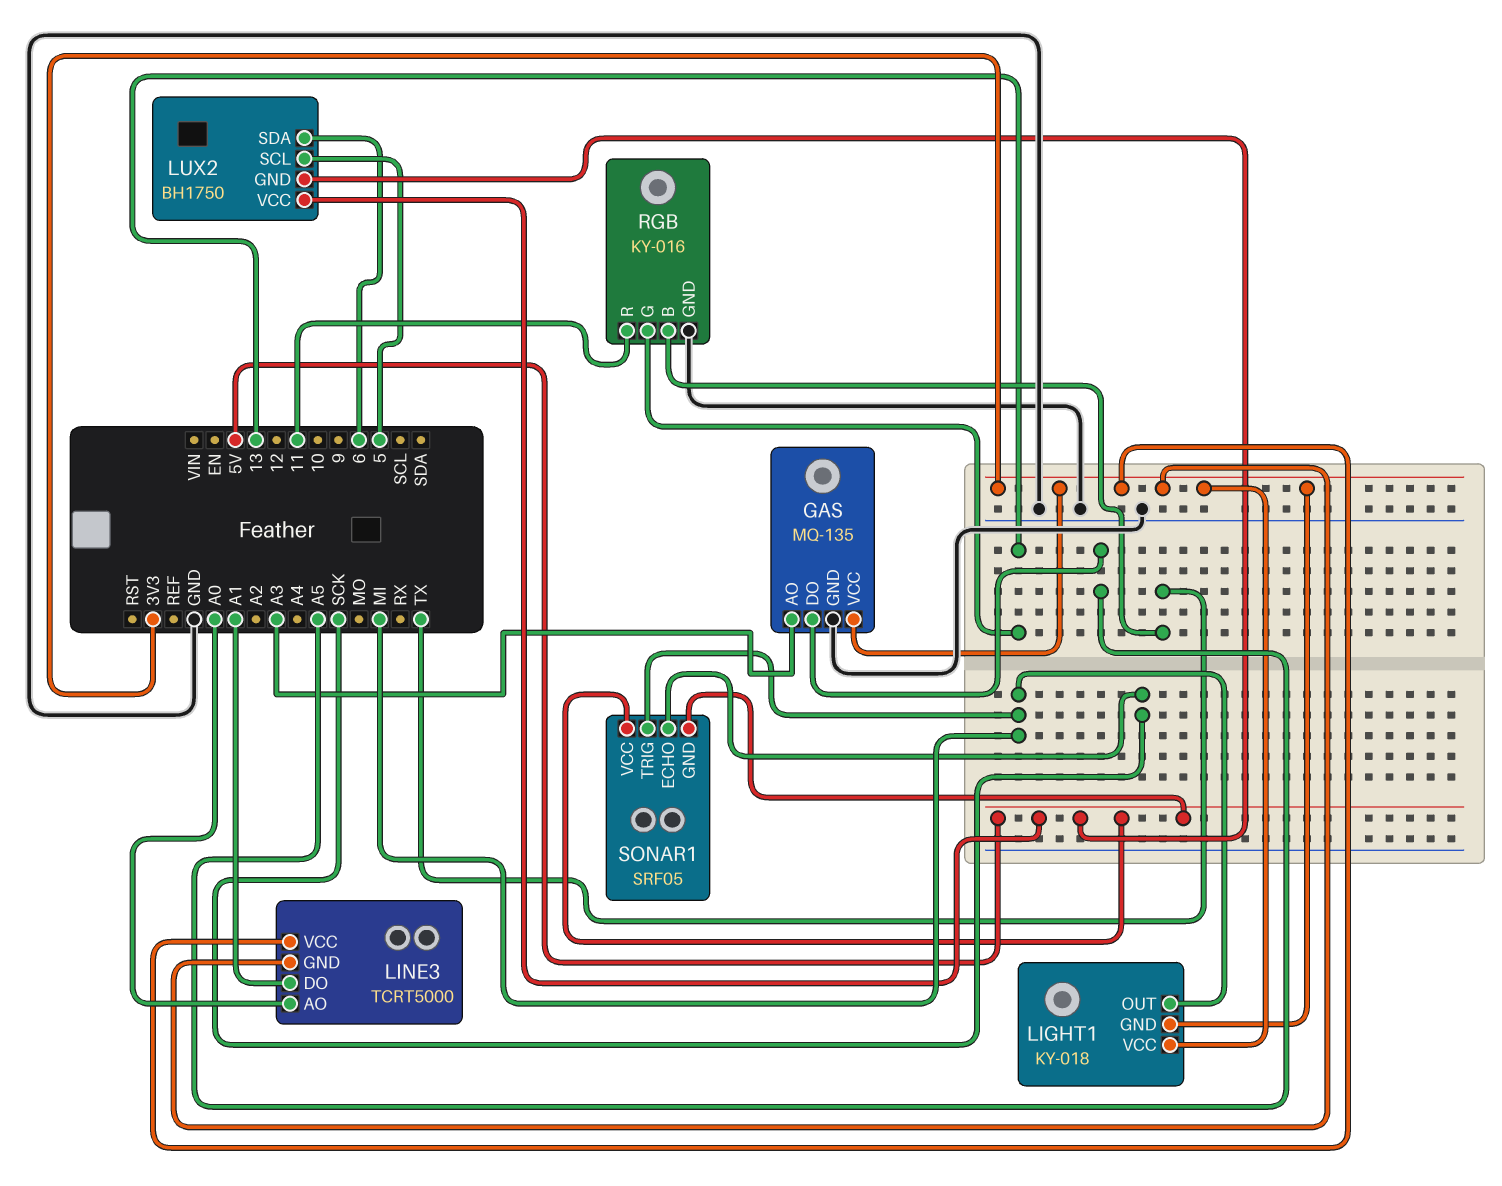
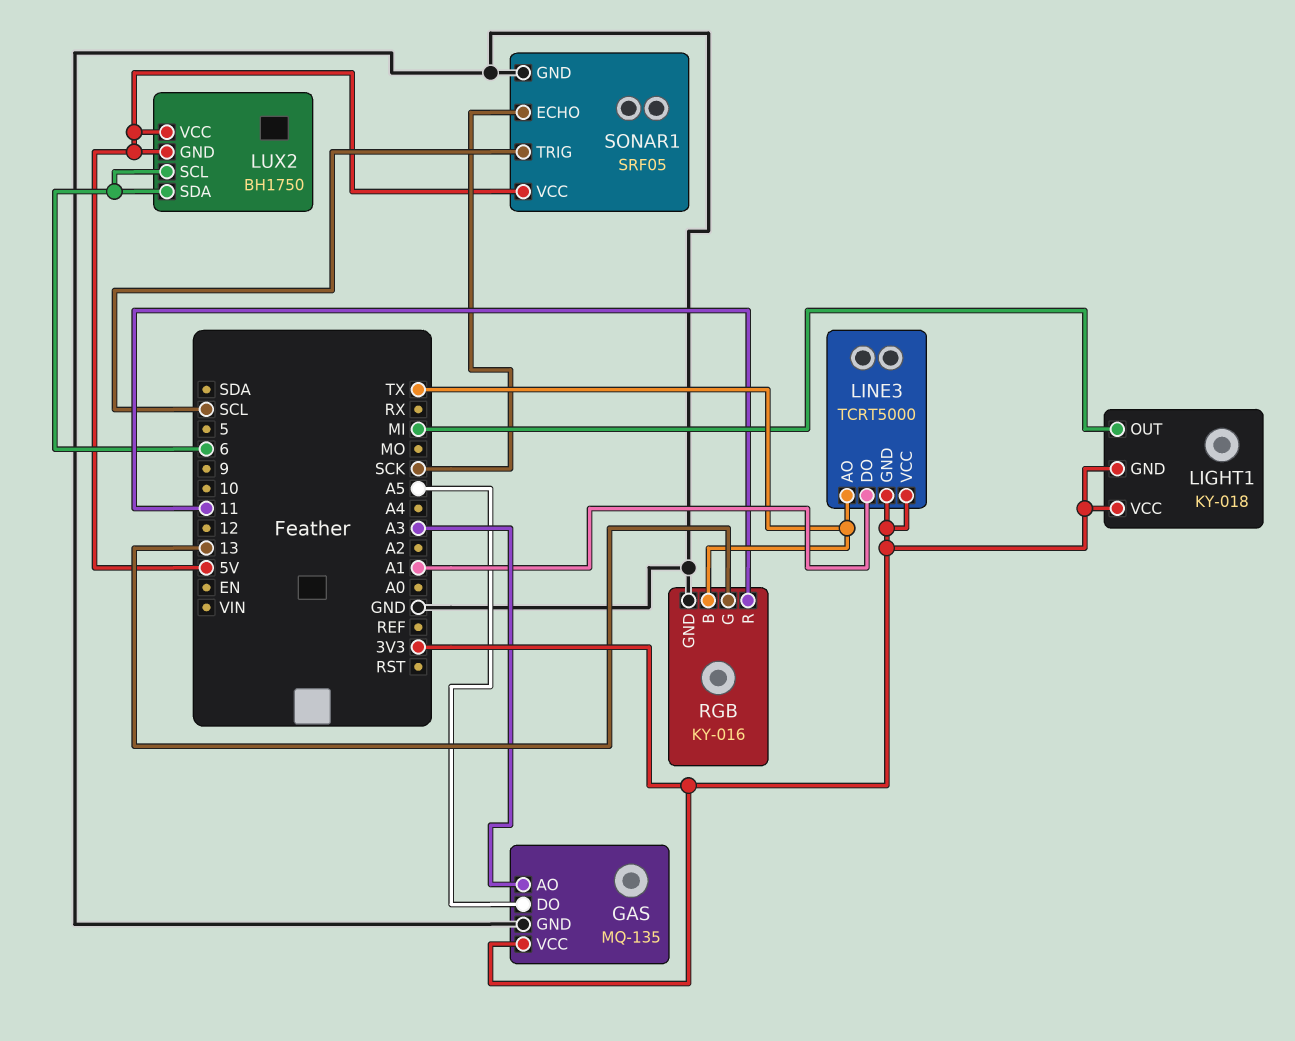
LINE3 pin AO: A0 -> TX
LUX2 pin SCL: 5 -> 6
SONAR1 pin GND: 5V -> GND
SONAR1 pin TRIG: MI -> SCL

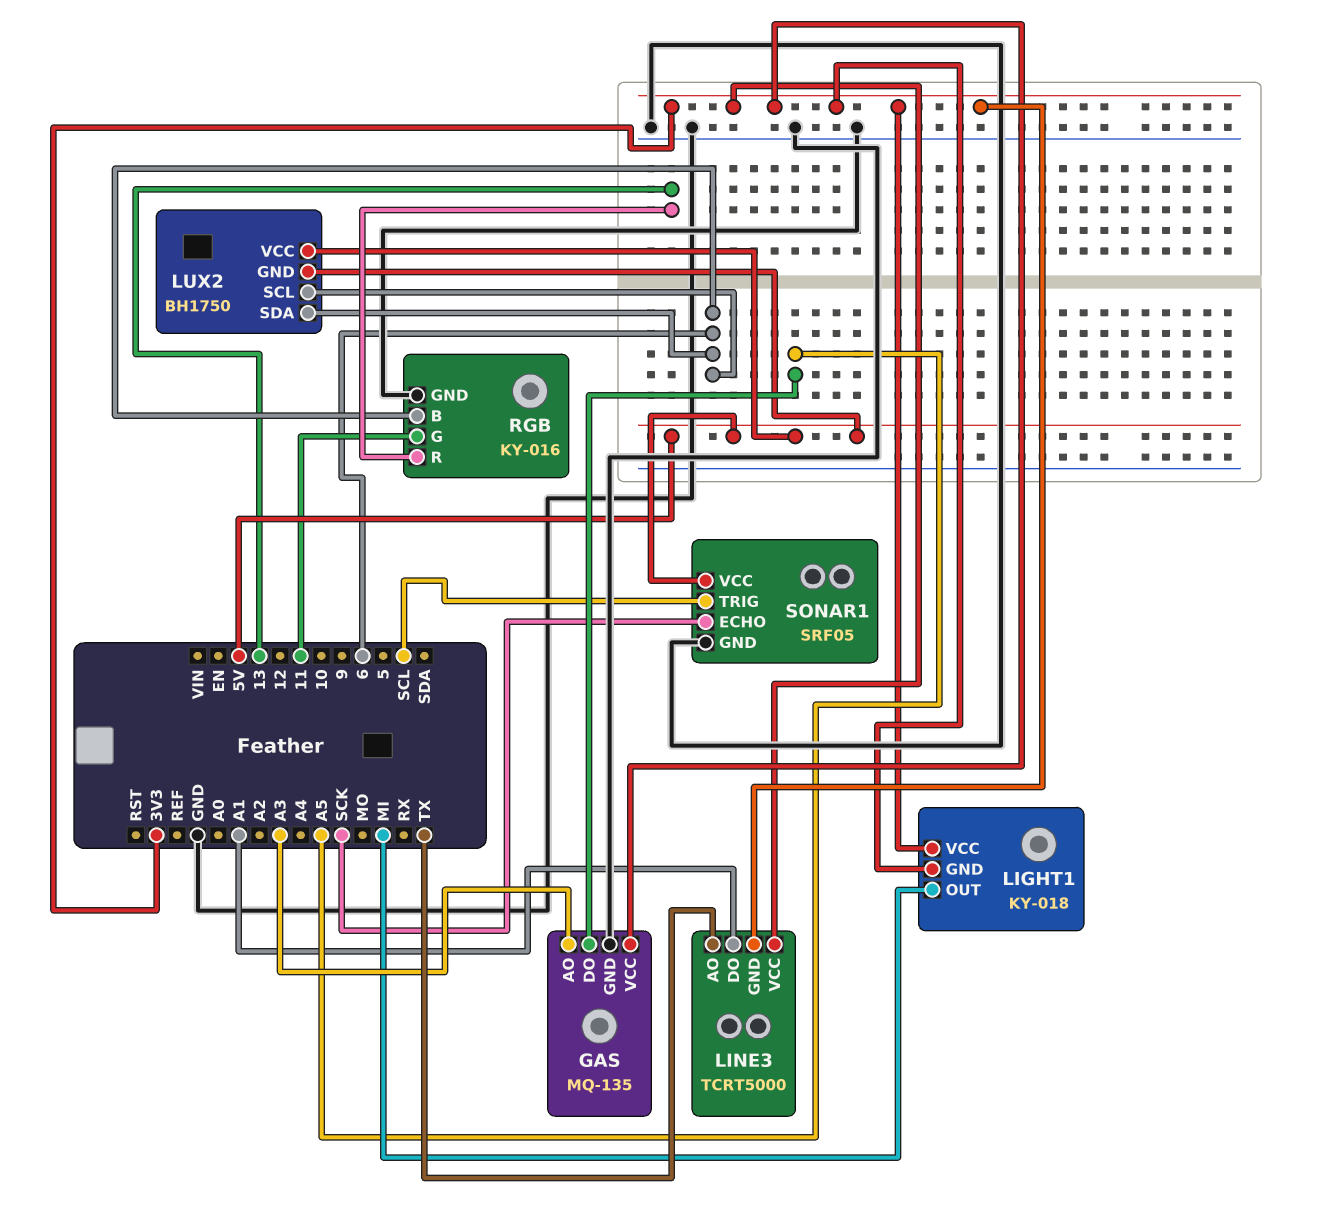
RGB pin B: TX -> 6
RGB pin G: 13 -> 11
RGB pin R: 11 -> 13

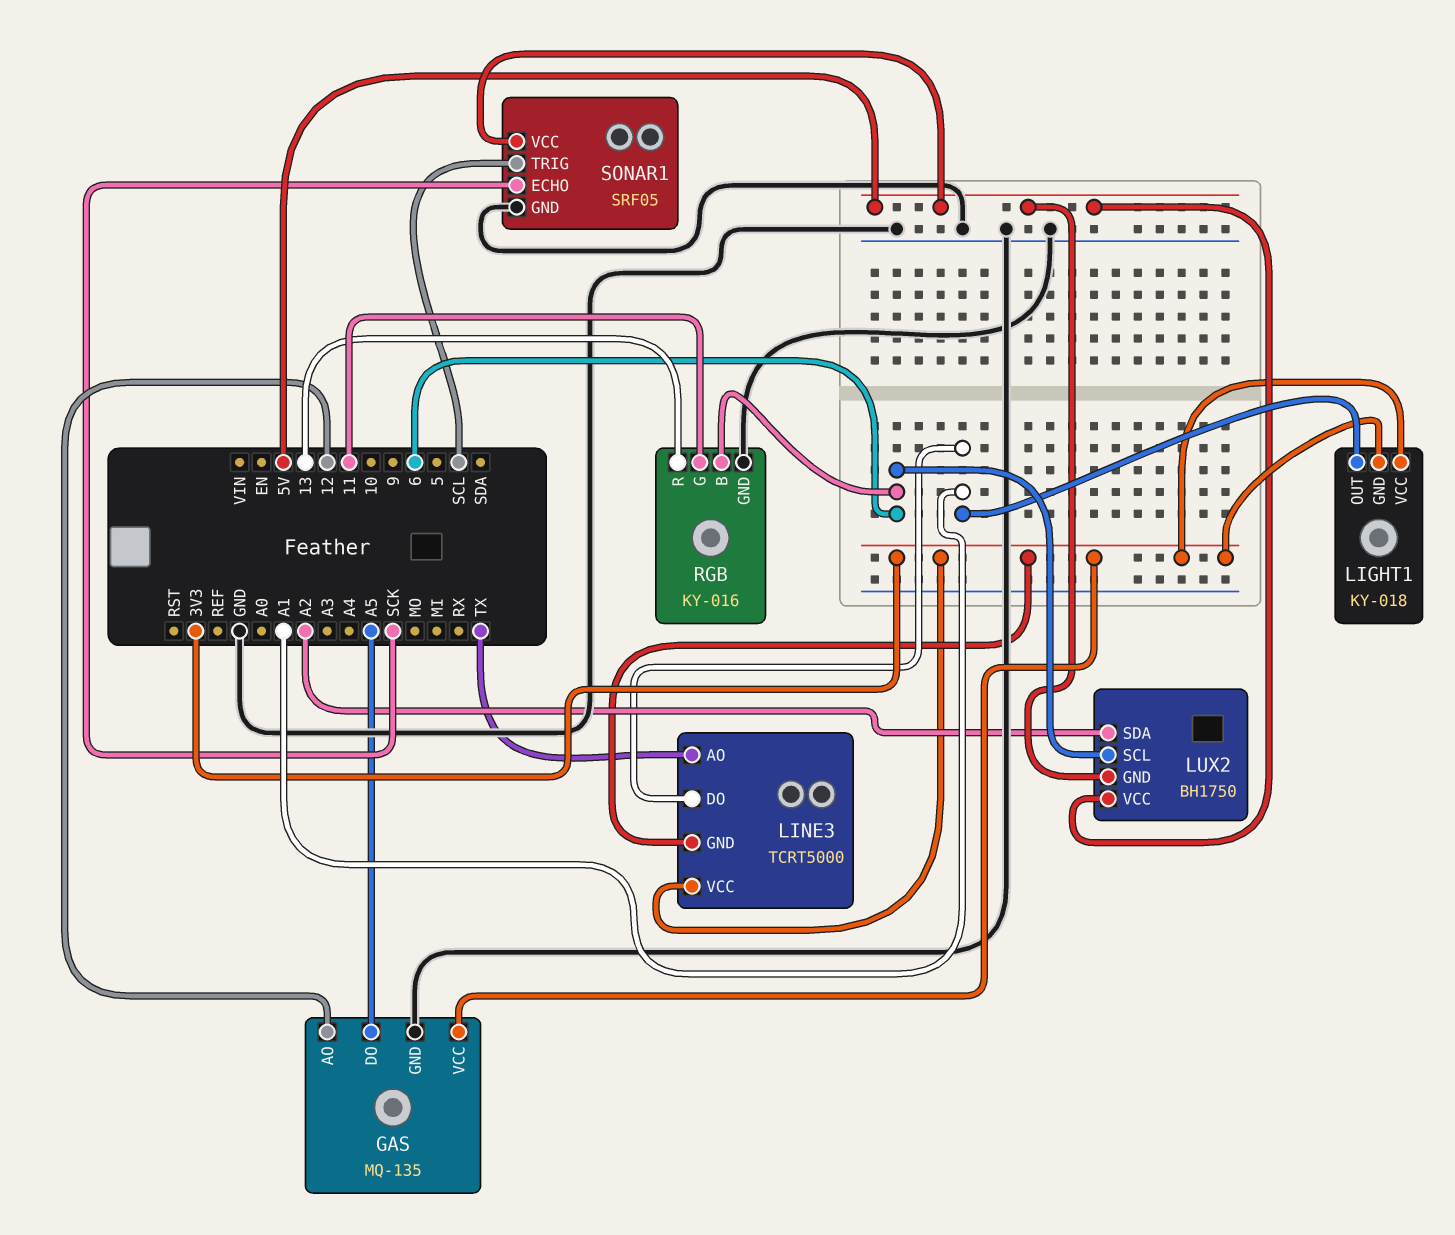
GAS pin AO: A3 -> 12
LIGHT1 pin OUT: MI -> A1
LUX2 pin SDA: 6 -> A2

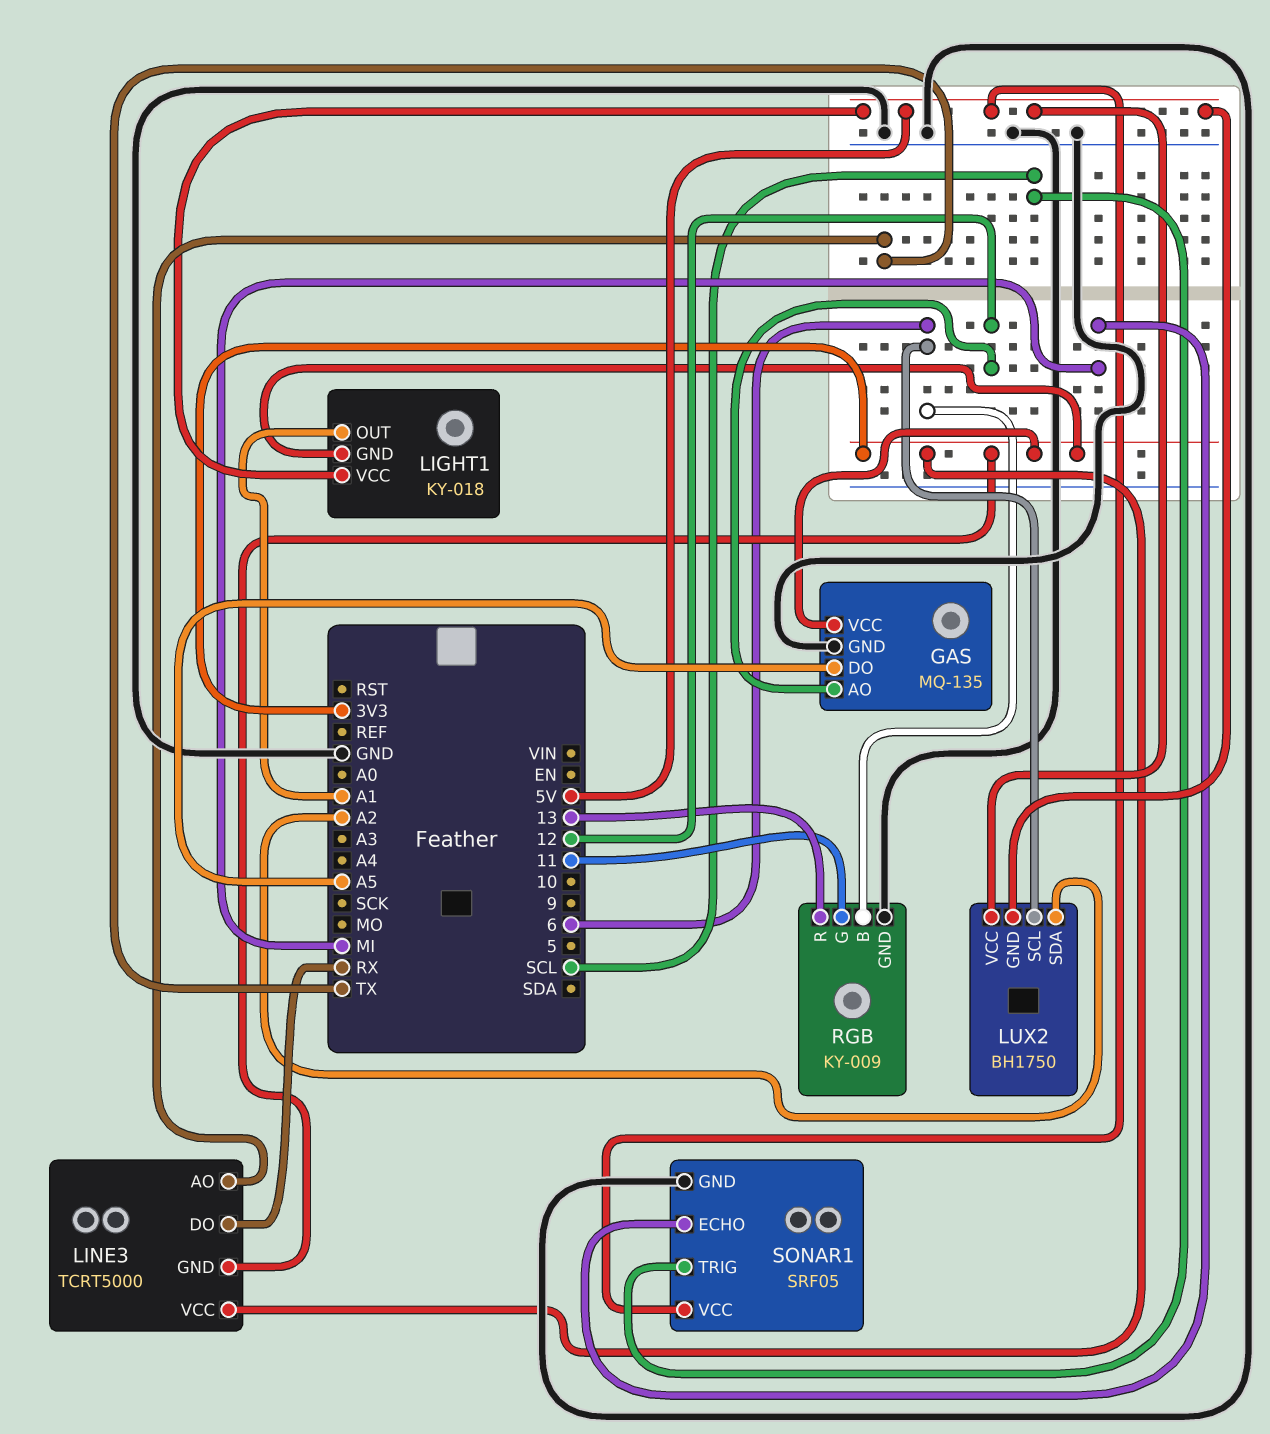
LIGHT1 pin VCC: 3V3 -> 5V
LINE3 pin DO: A1 -> RX
RGB: KY-016 -> KY-009
SONAR1 pin ECHO: SCK -> MI

